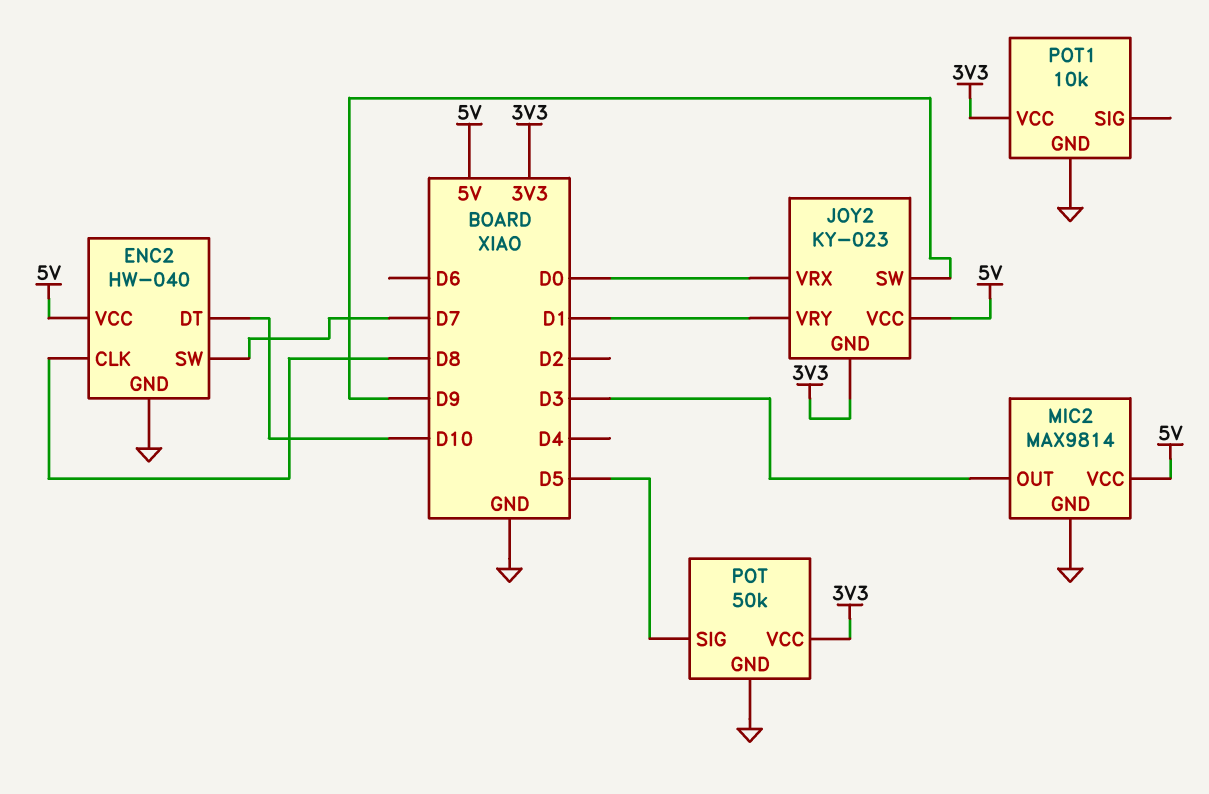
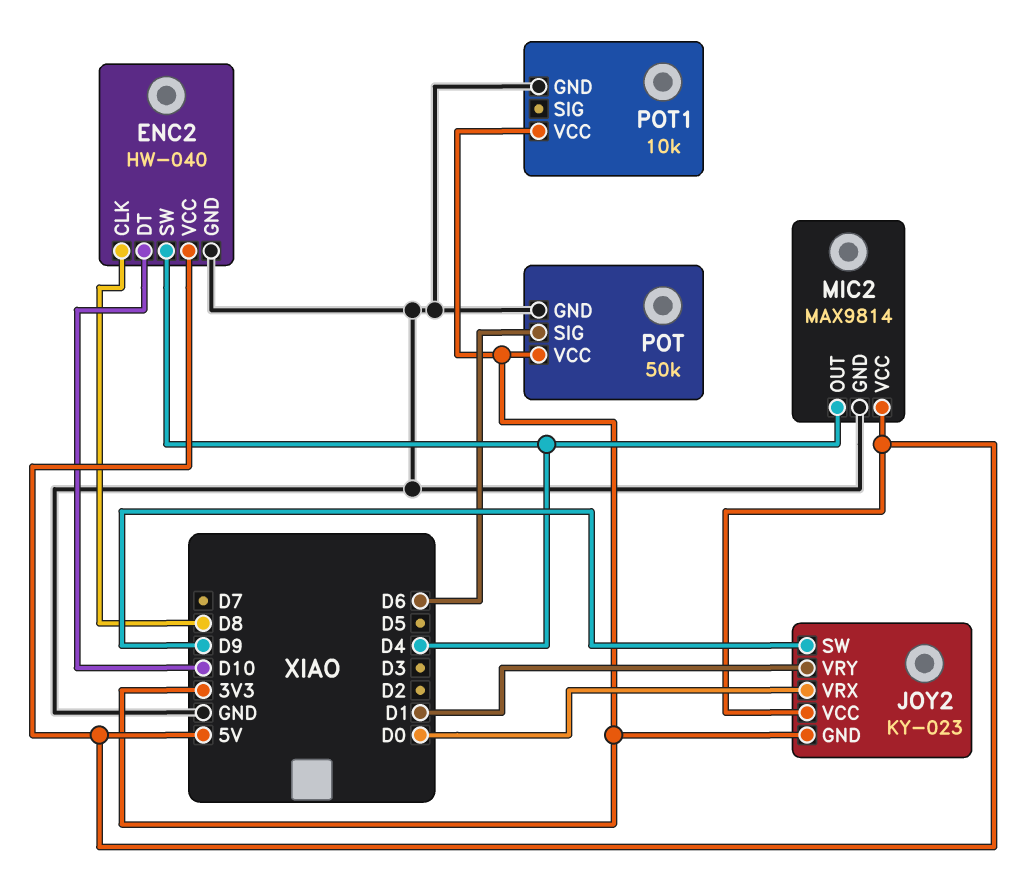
ENC2 pin SW: D7 -> D4
MIC2 pin OUT: D3 -> D4
POT pin SIG: D5 -> D6

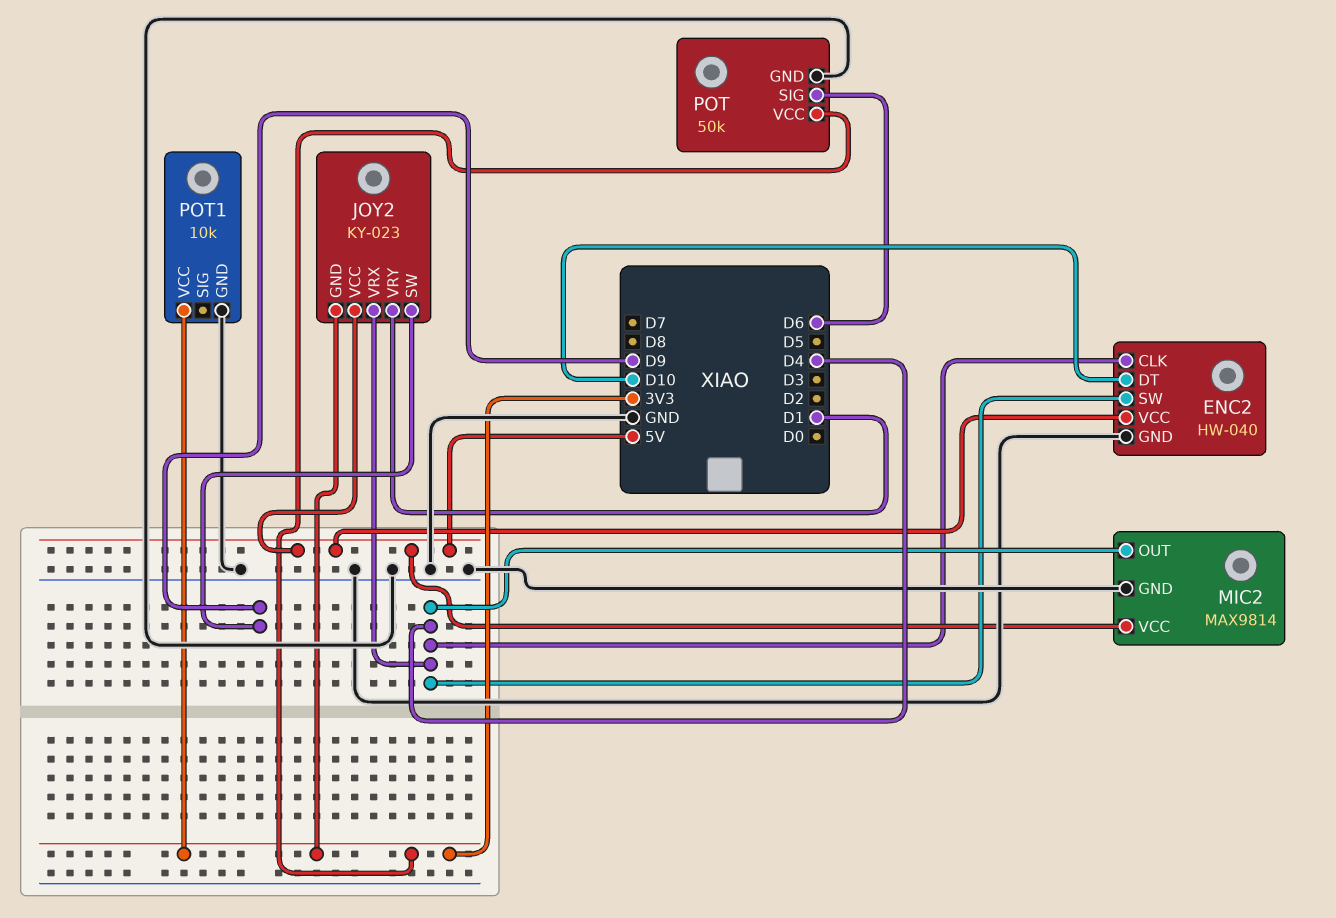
ENC2 pin CLK: D8 -> D4
JOY2 pin VRX: D0 -> D4

